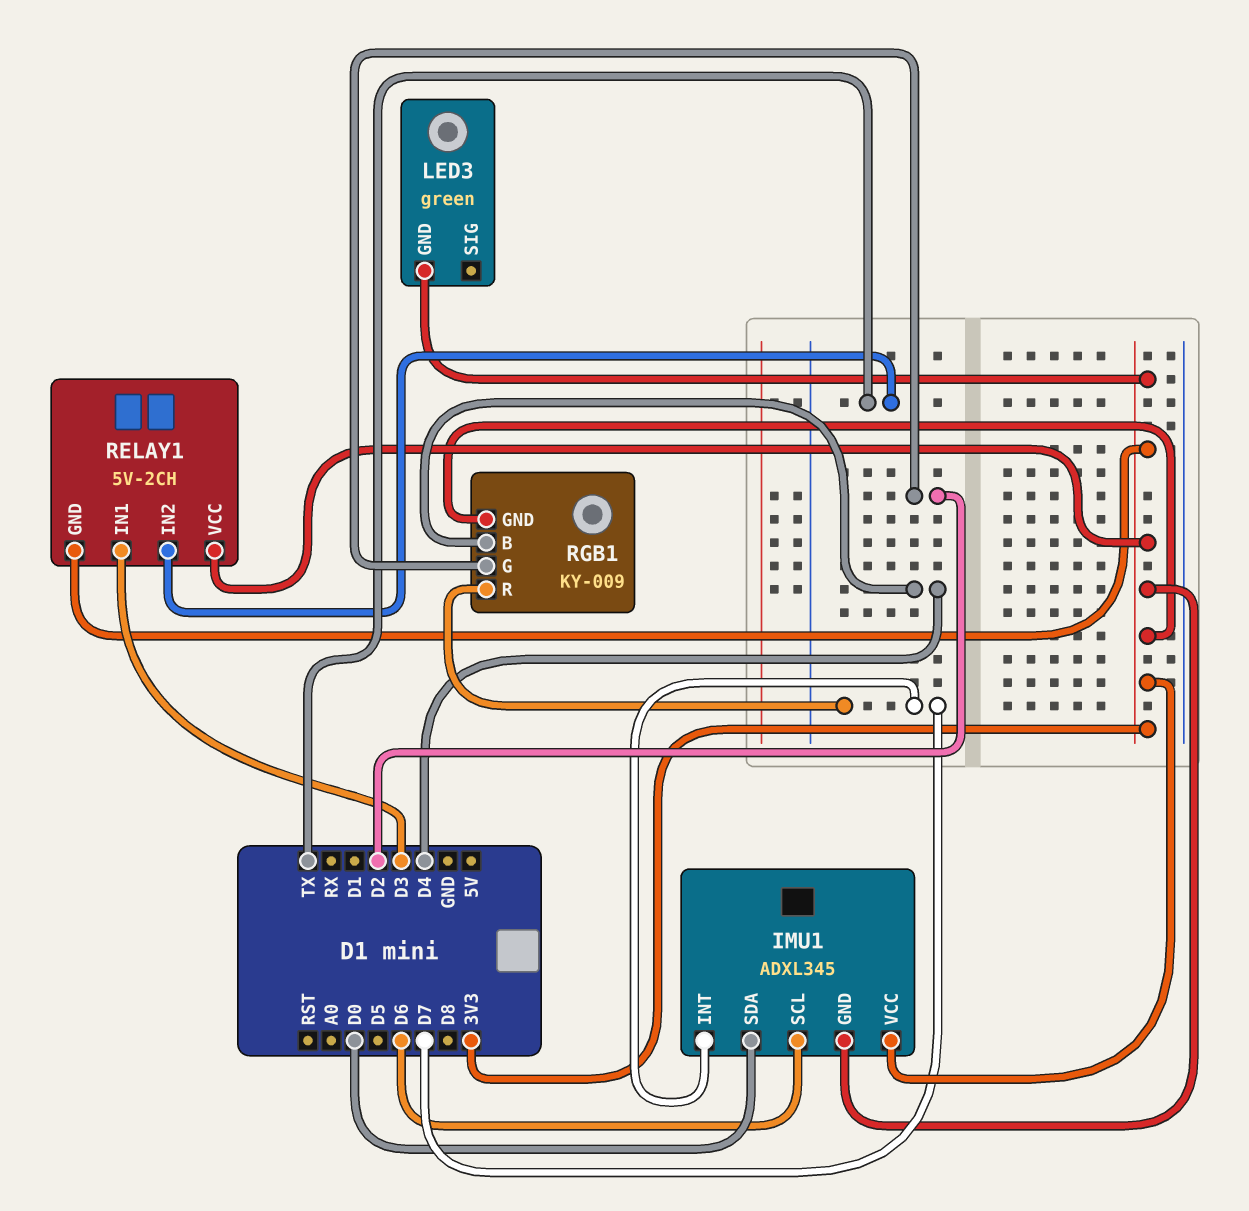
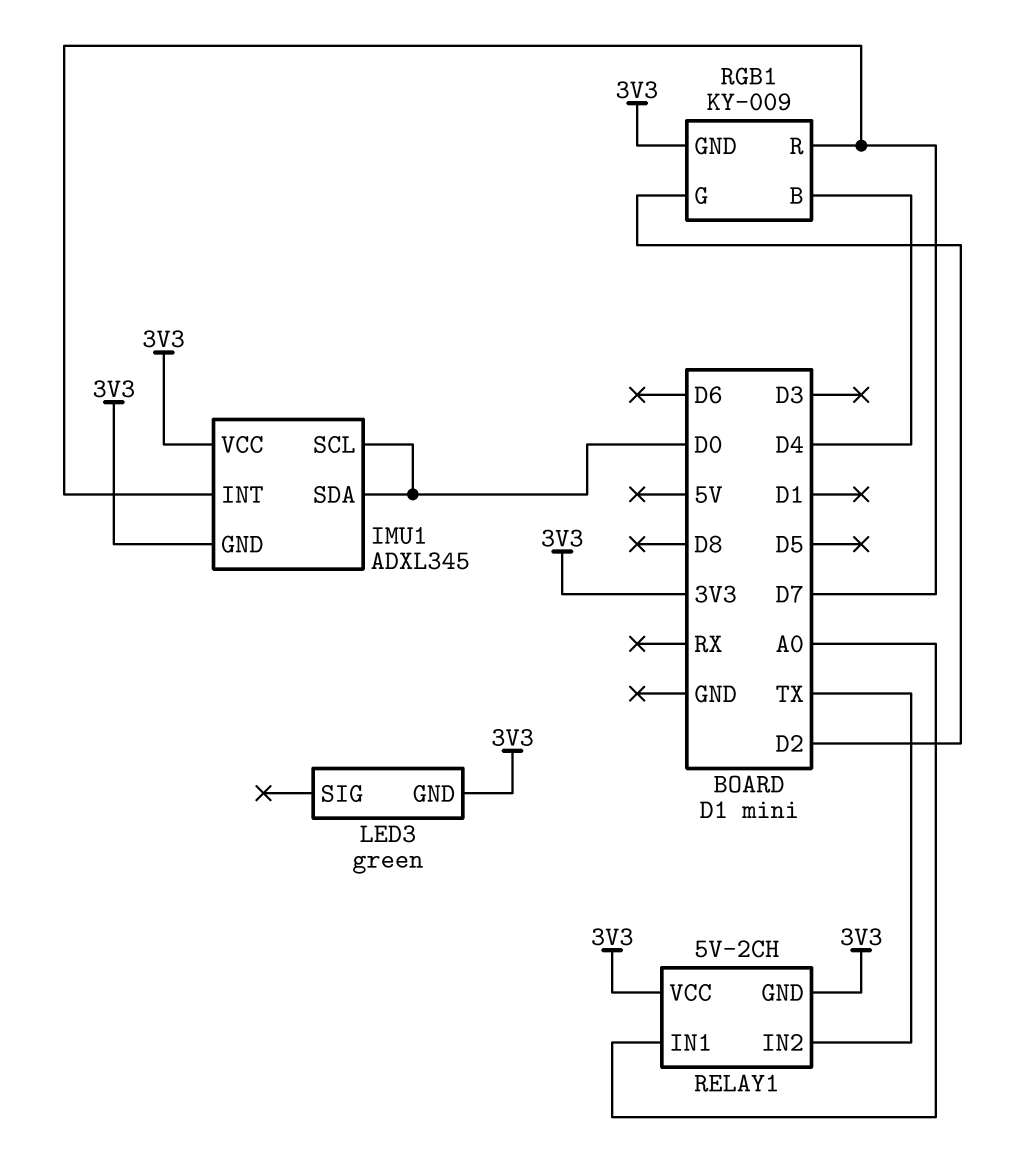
IMU1 pin SCL: D6 -> D0
RELAY1 pin IN1: D3 -> A0

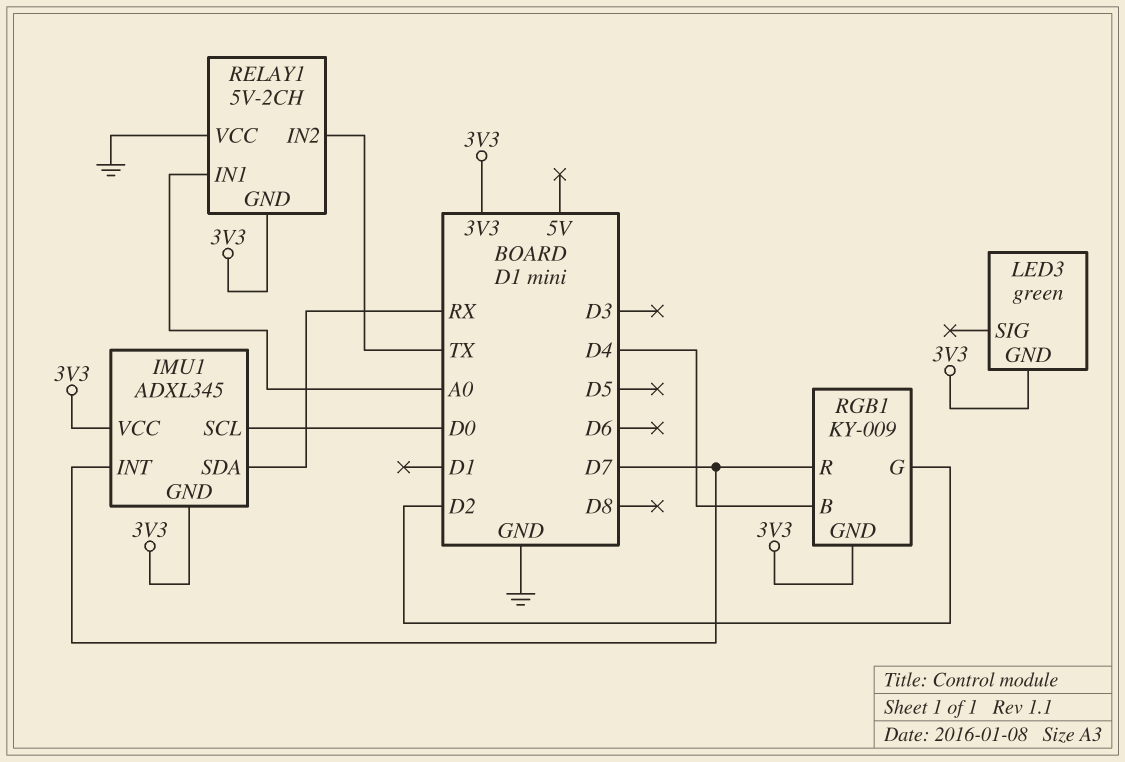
IMU1 pin SDA: D0 -> RX
RELAY1 pin VCC: 3V3 -> GND

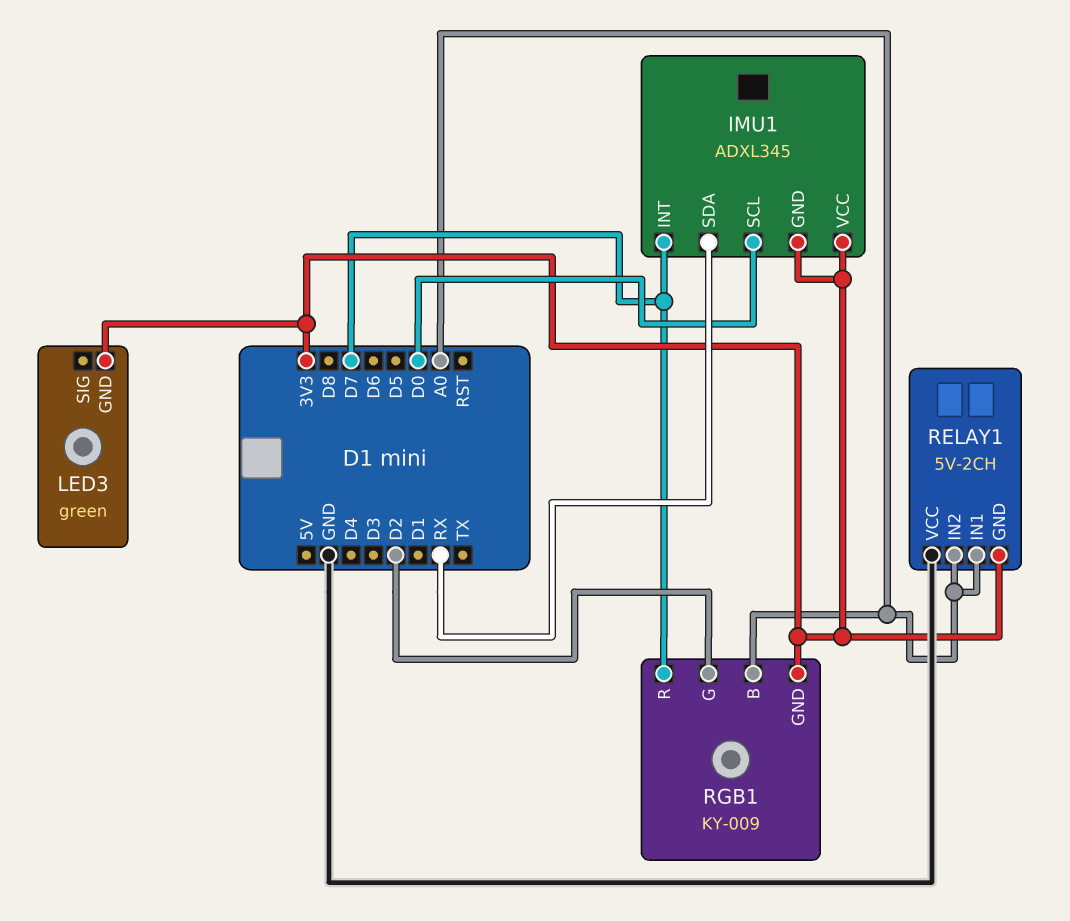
RELAY1 pin IN2: TX -> A0
RGB1 pin B: D4 -> A0

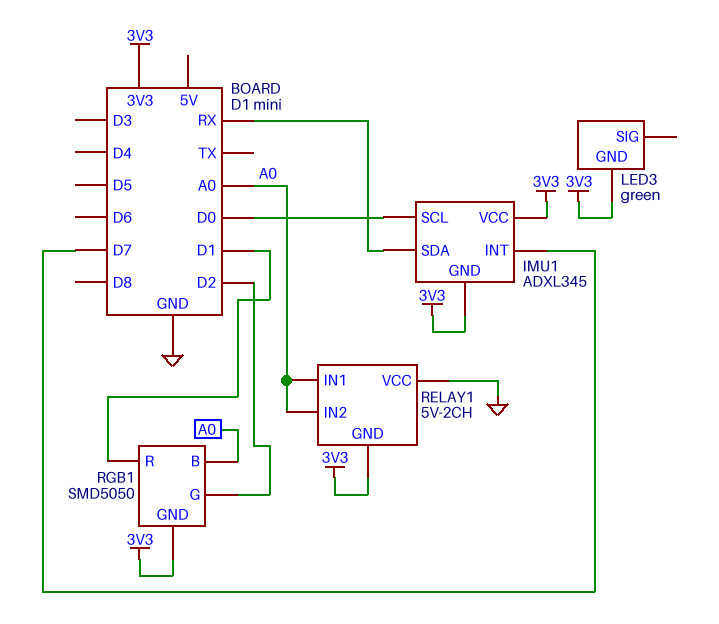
RGB1: KY-009 -> SMD5050
RGB1 pin R: D7 -> D1

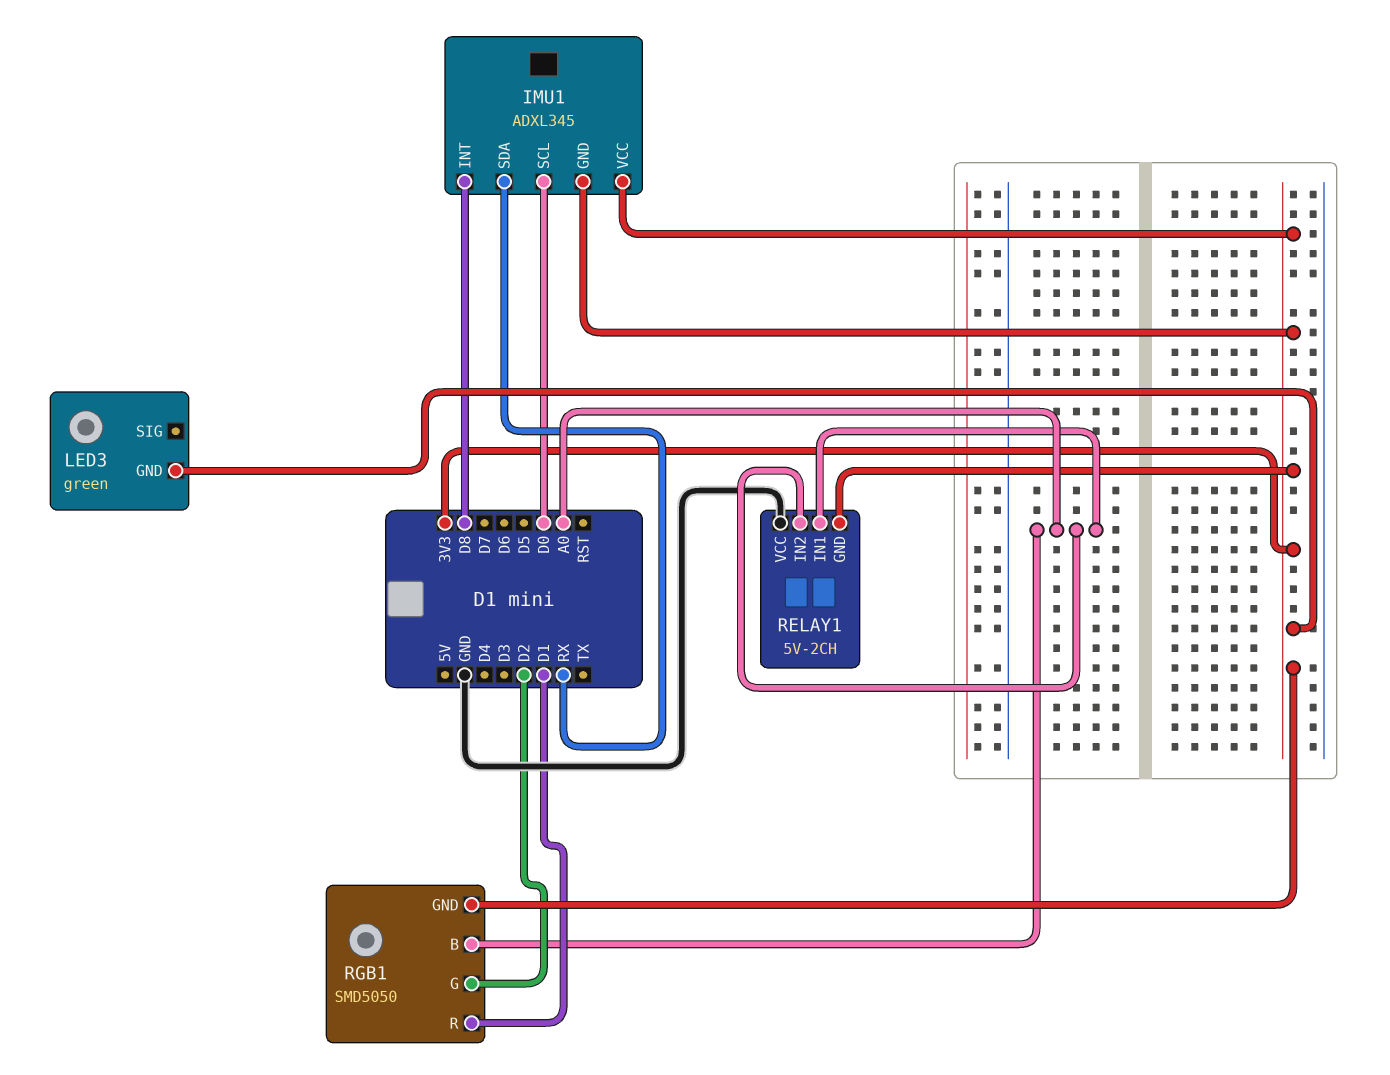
IMU1 pin INT: D7 -> D8

